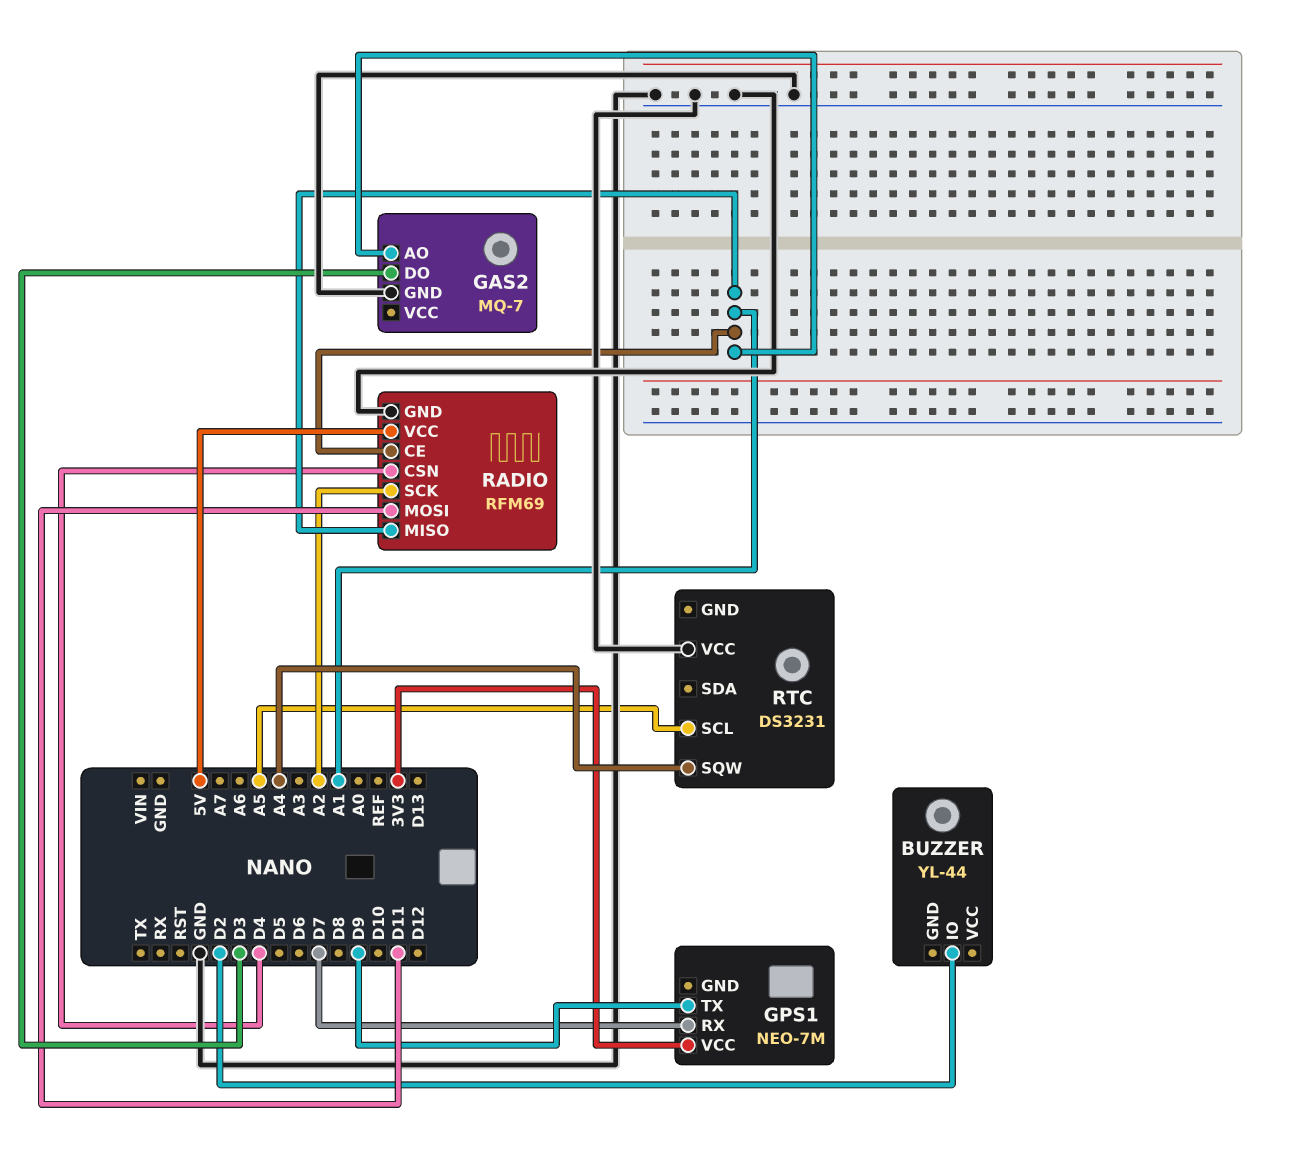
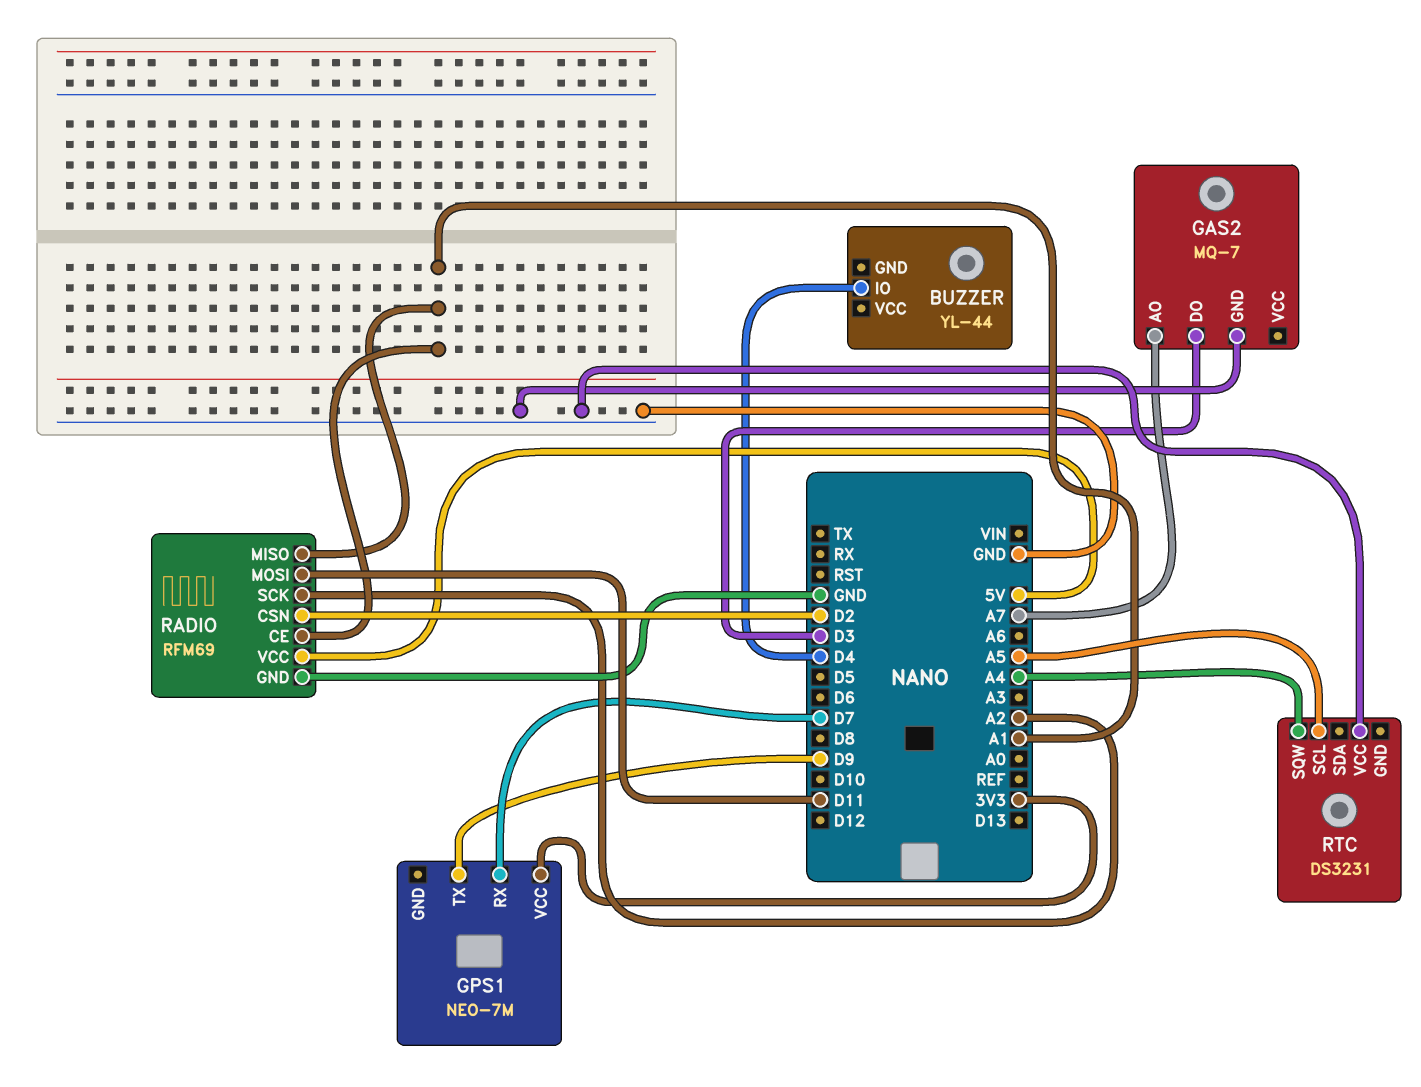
BUZZER pin IO: D2 -> D4
GAS2 pin AO: A1 -> A7
RADIO pin CSN: D4 -> D2

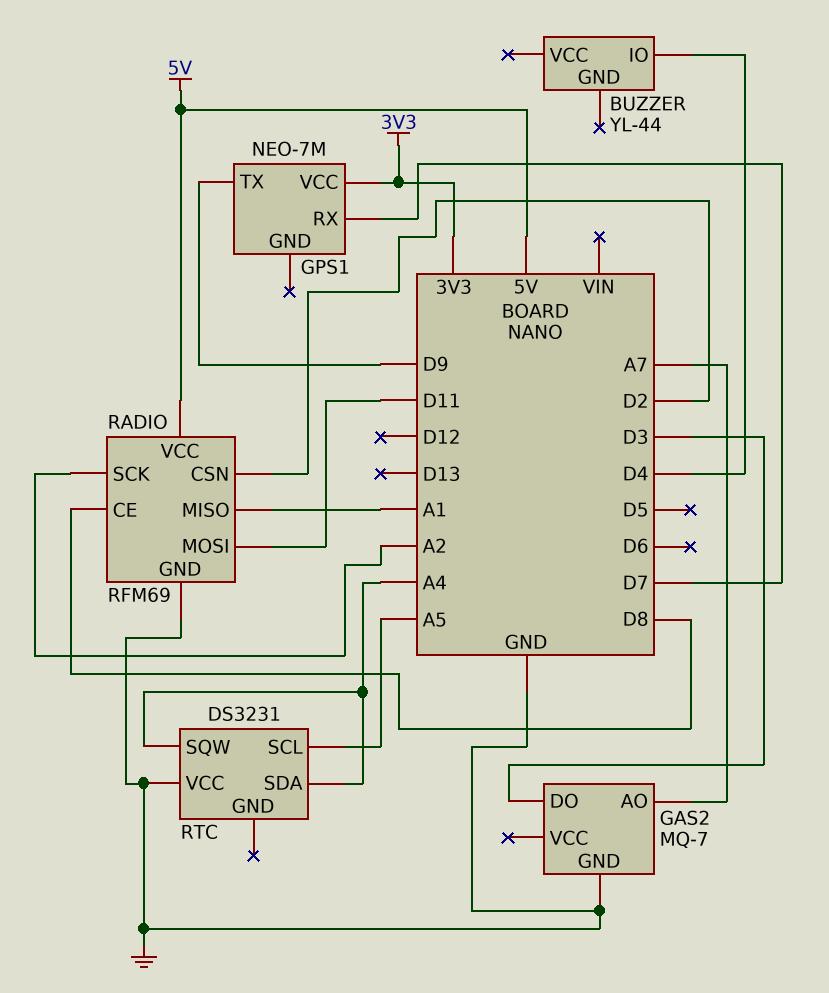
RADIO pin CE: A1 -> D8
RTC pin SDA: none -> A4

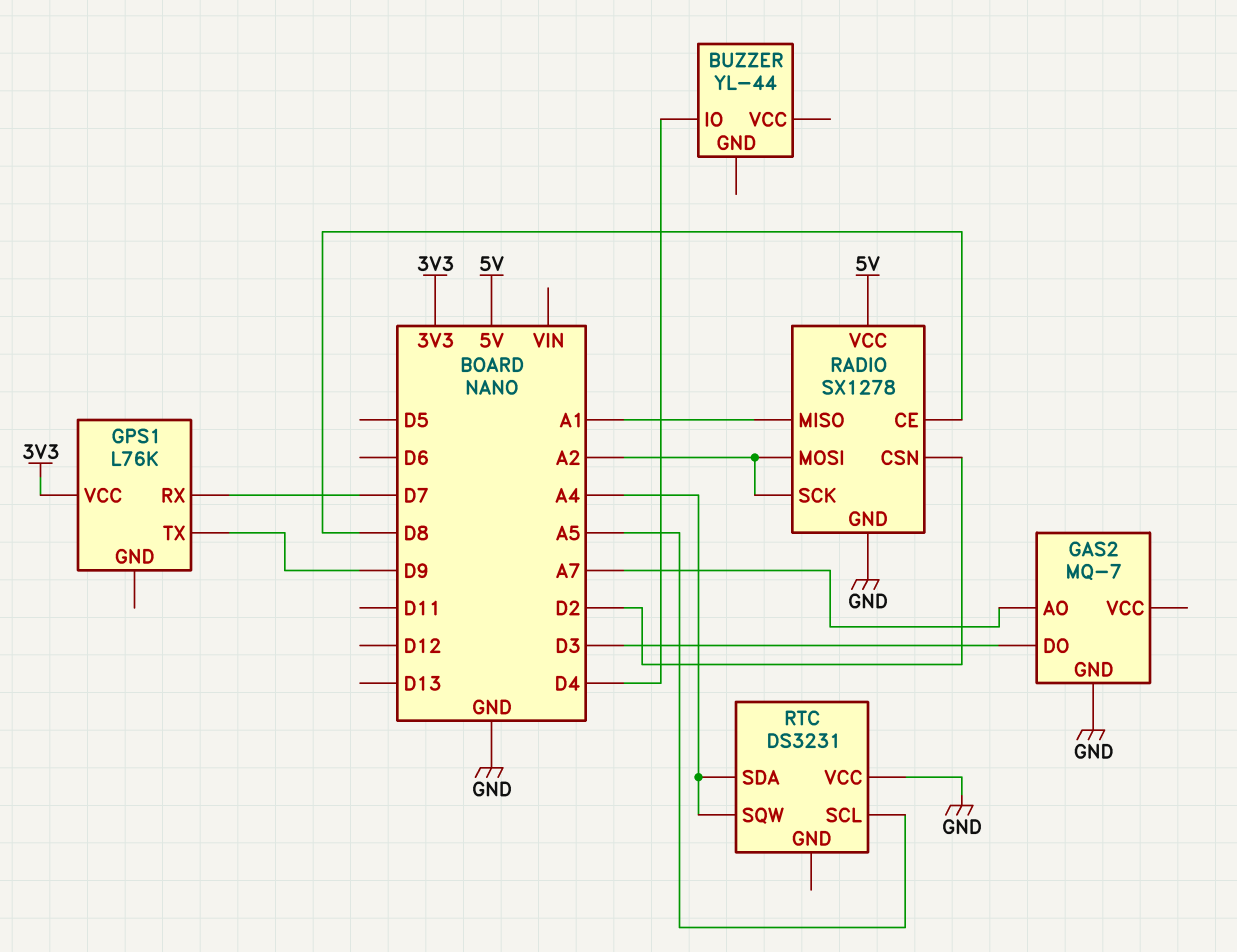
GPS1: NEO-7M -> L76K
RADIO: RFM69 -> SX1278
RADIO pin MOSI: D11 -> A2

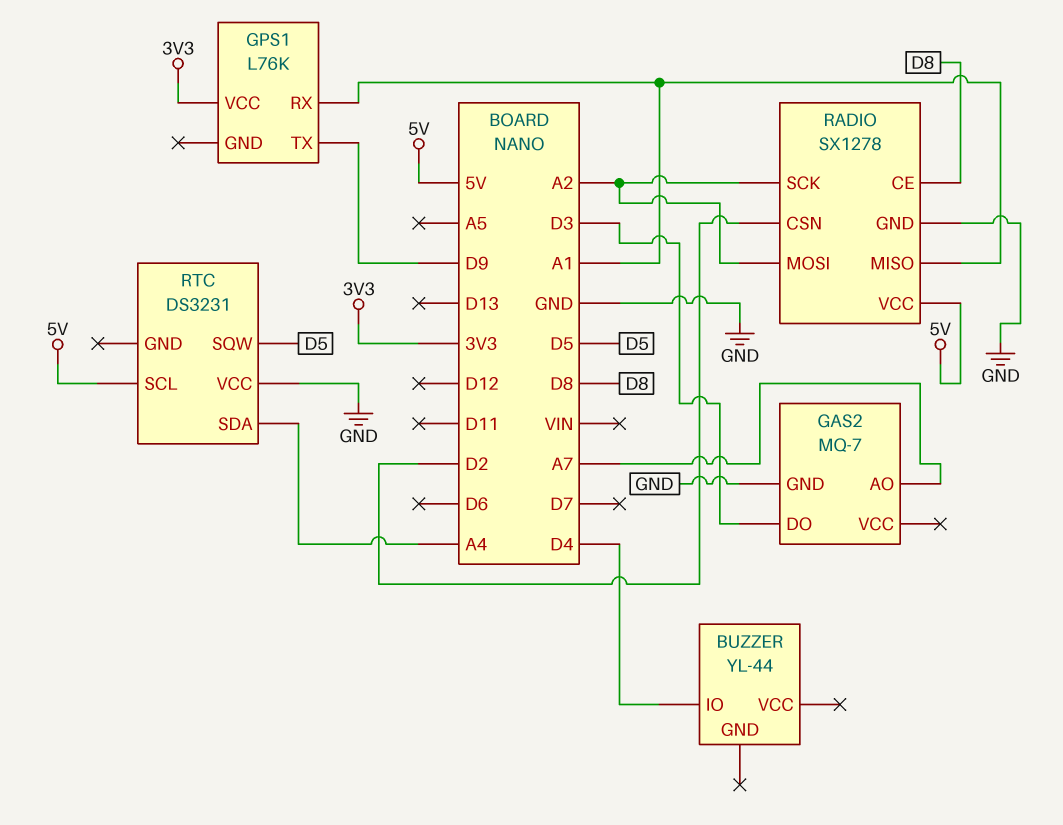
GPS1 pin RX: D7 -> A1
RTC pin SCL: A5 -> 5V
RTC pin SQW: A4 -> D5

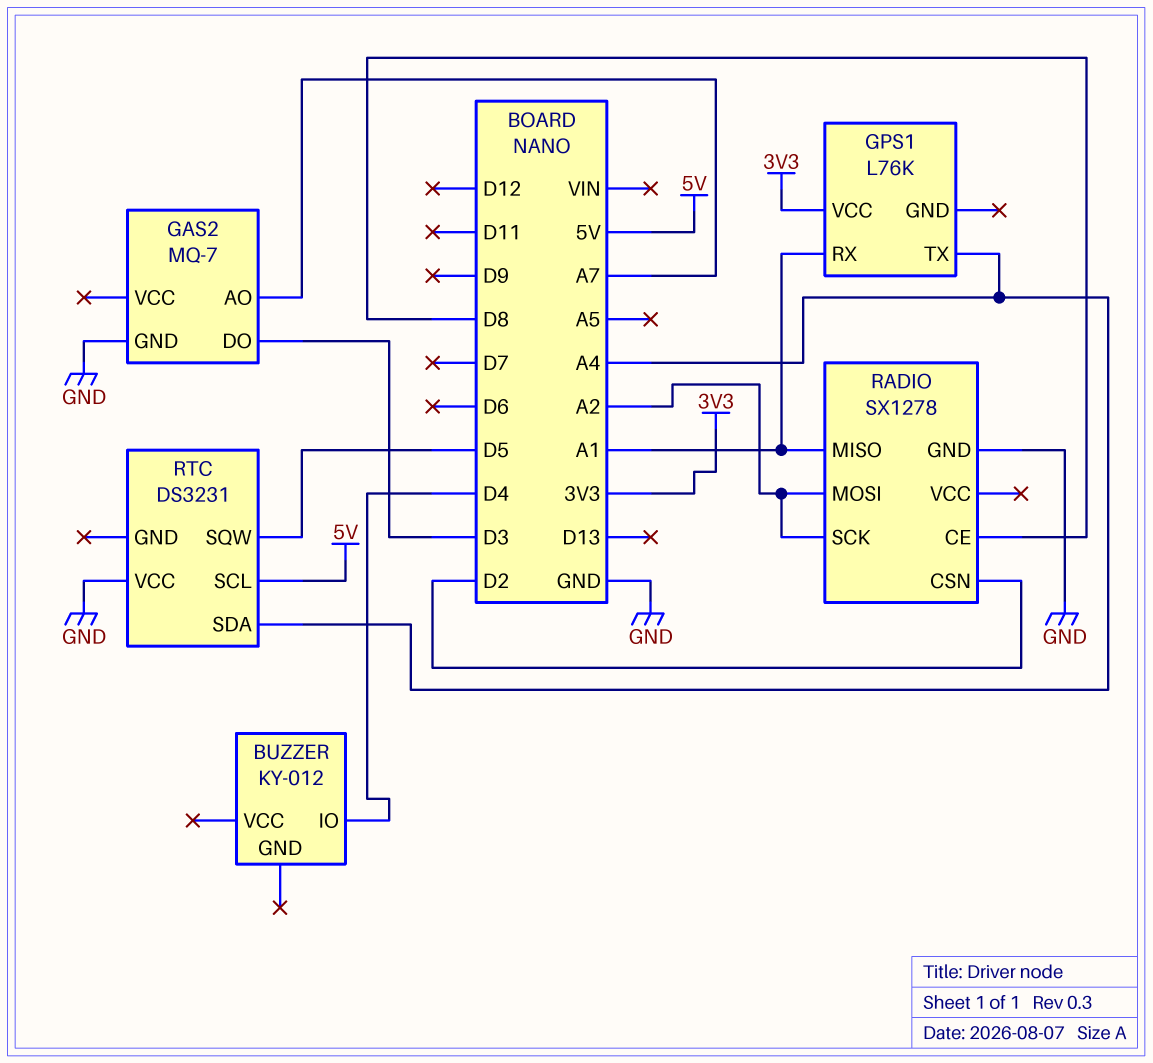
BUZZER: YL-44 -> KY-012
GPS1 pin TX: D9 -> A4
RADIO pin VCC: 5V -> none

